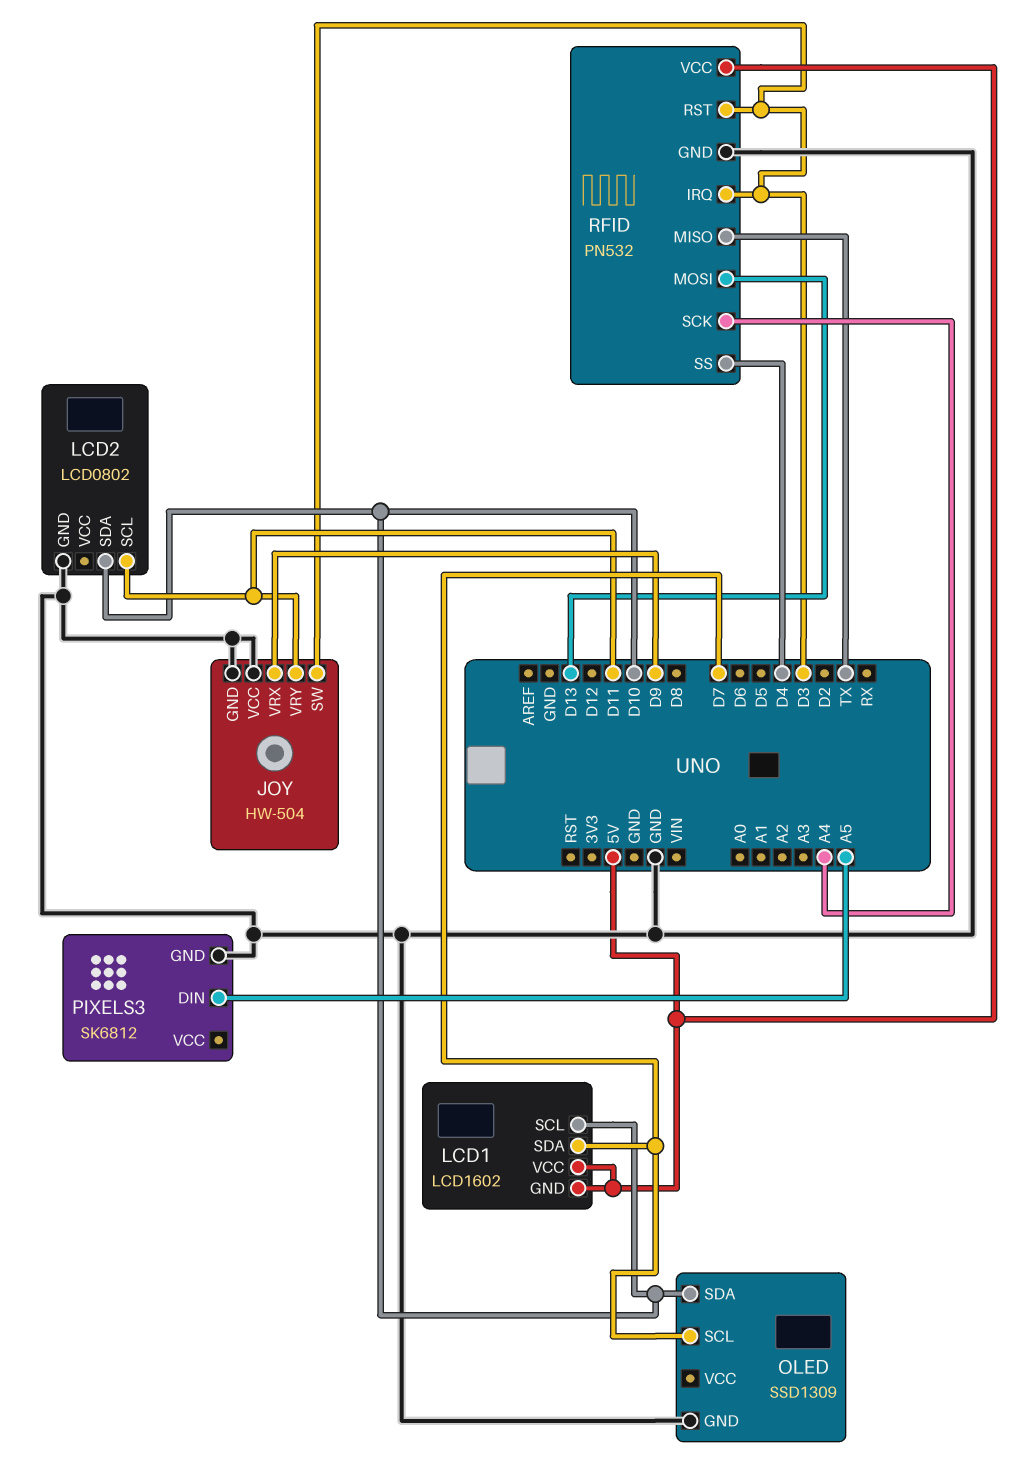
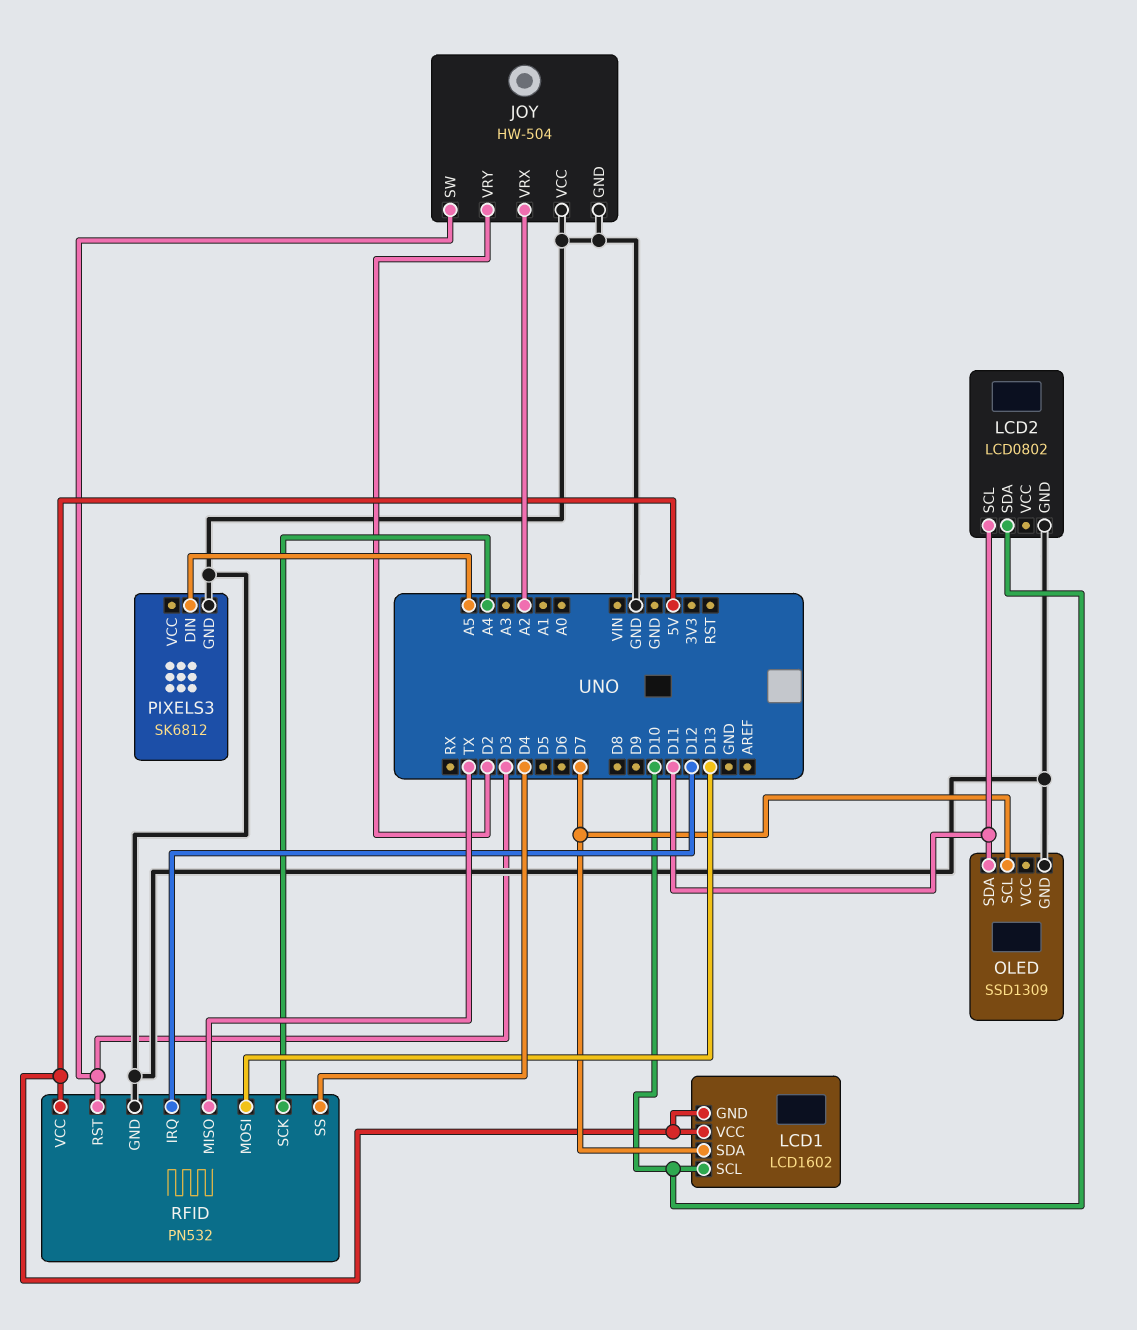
JOY pin VRX: D9 -> A2
JOY pin VRY: D11 -> D2
OLED pin SDA: D10 -> D11
RFID pin IRQ: D3 -> D12

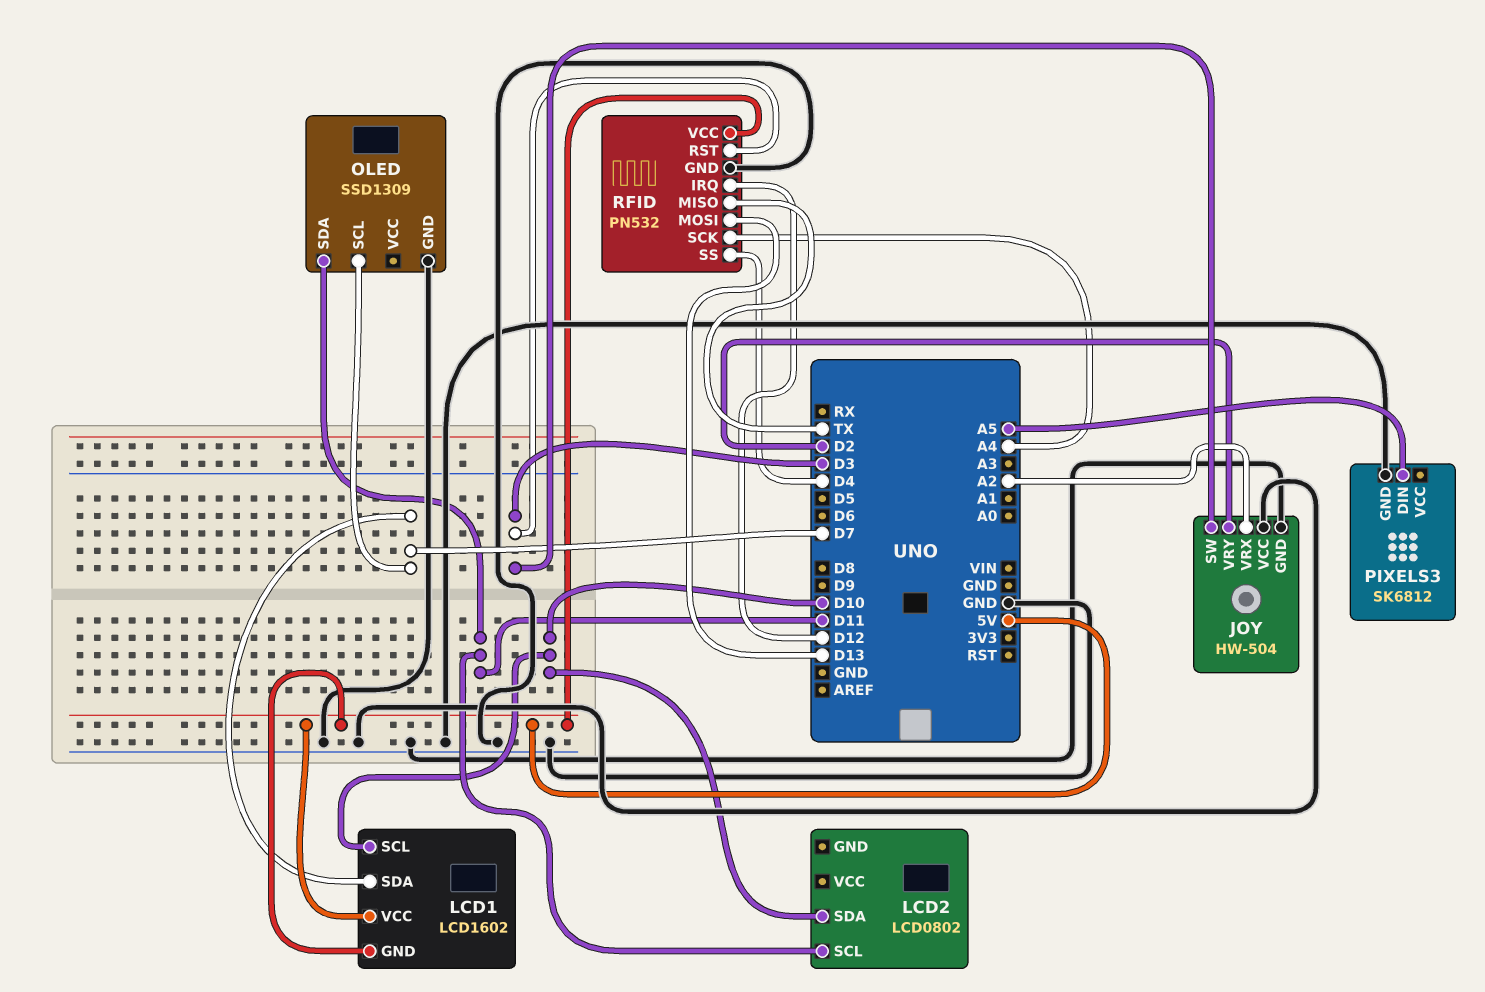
LCD2 pin GND: GND -> none

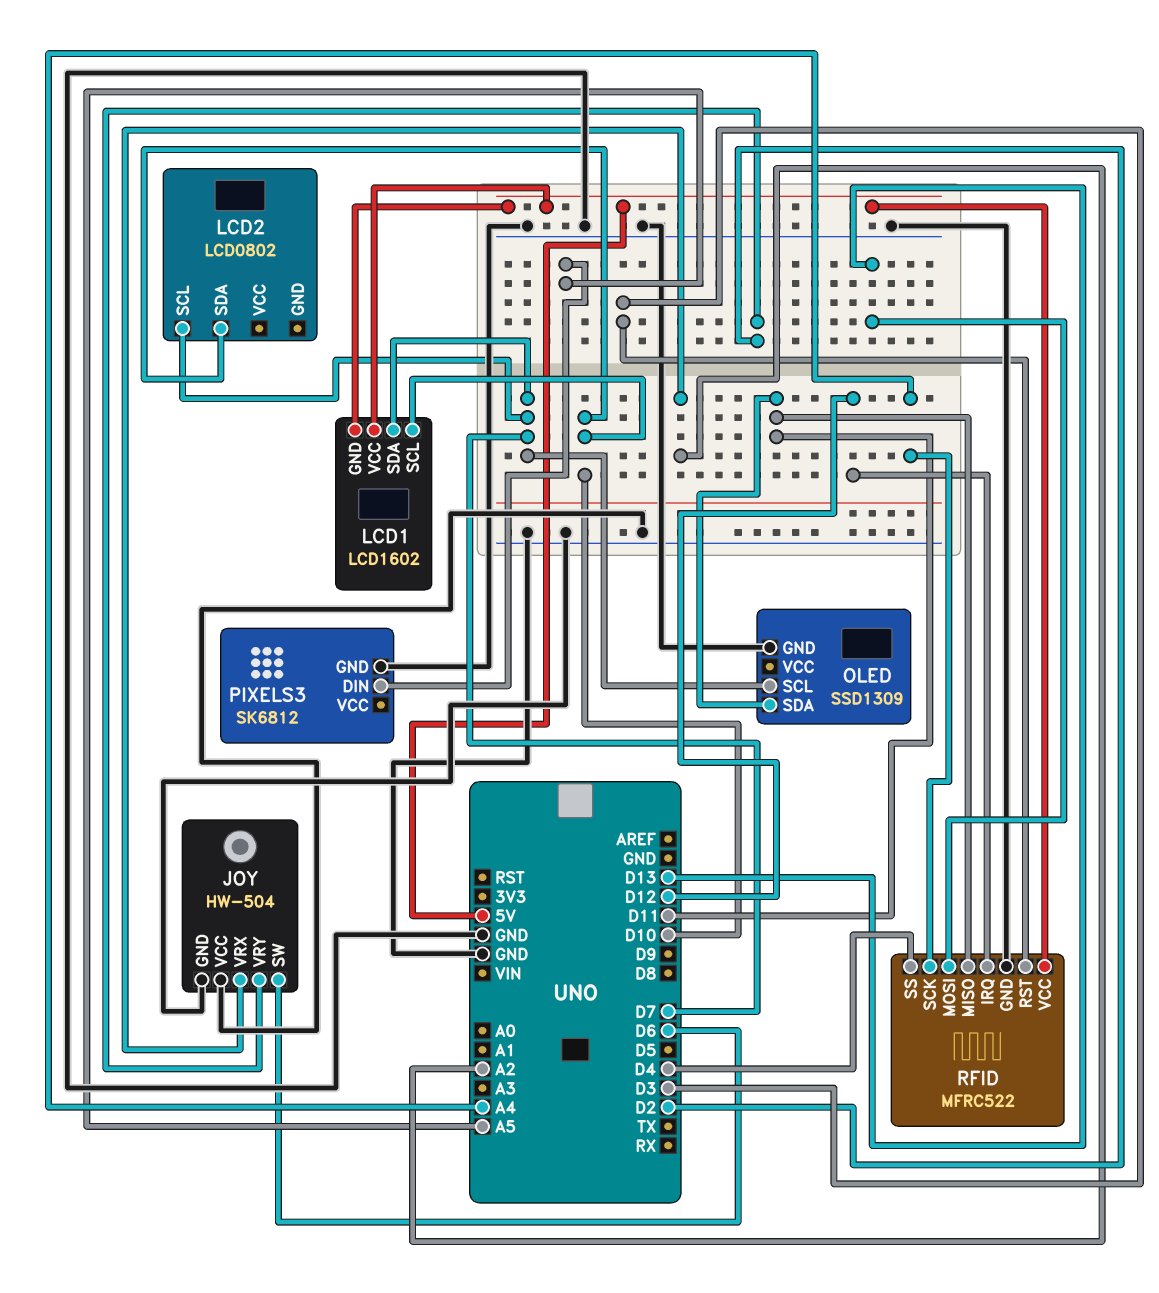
JOY pin SW: D3 -> D6
LCD2 pin SCL: D11 -> D7
RFID: PN532 -> MFRC522
RFID pin MISO: TX -> D11

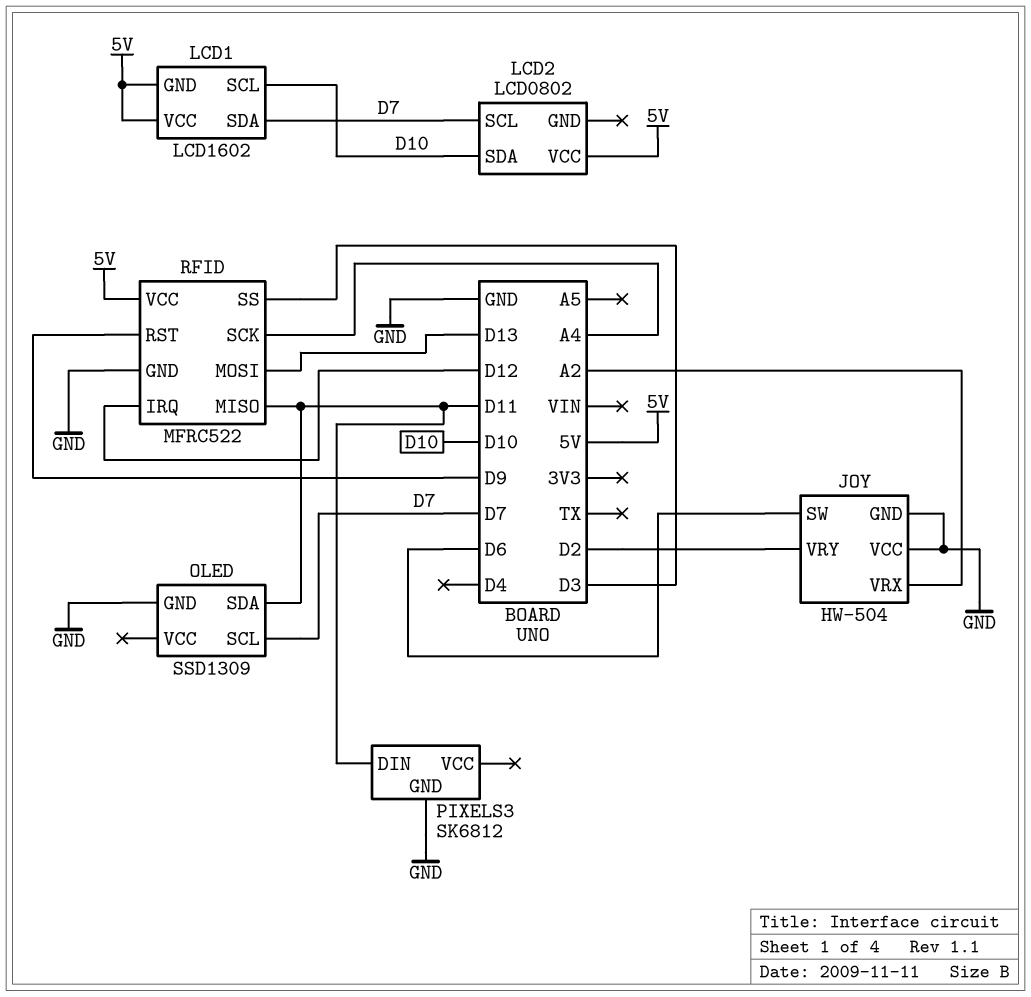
LCD2 pin VCC: none -> 5V
PIXELS3 pin DIN: A5 -> D11
RFID pin RST: D3 -> D9
RFID pin SS: D4 -> D3

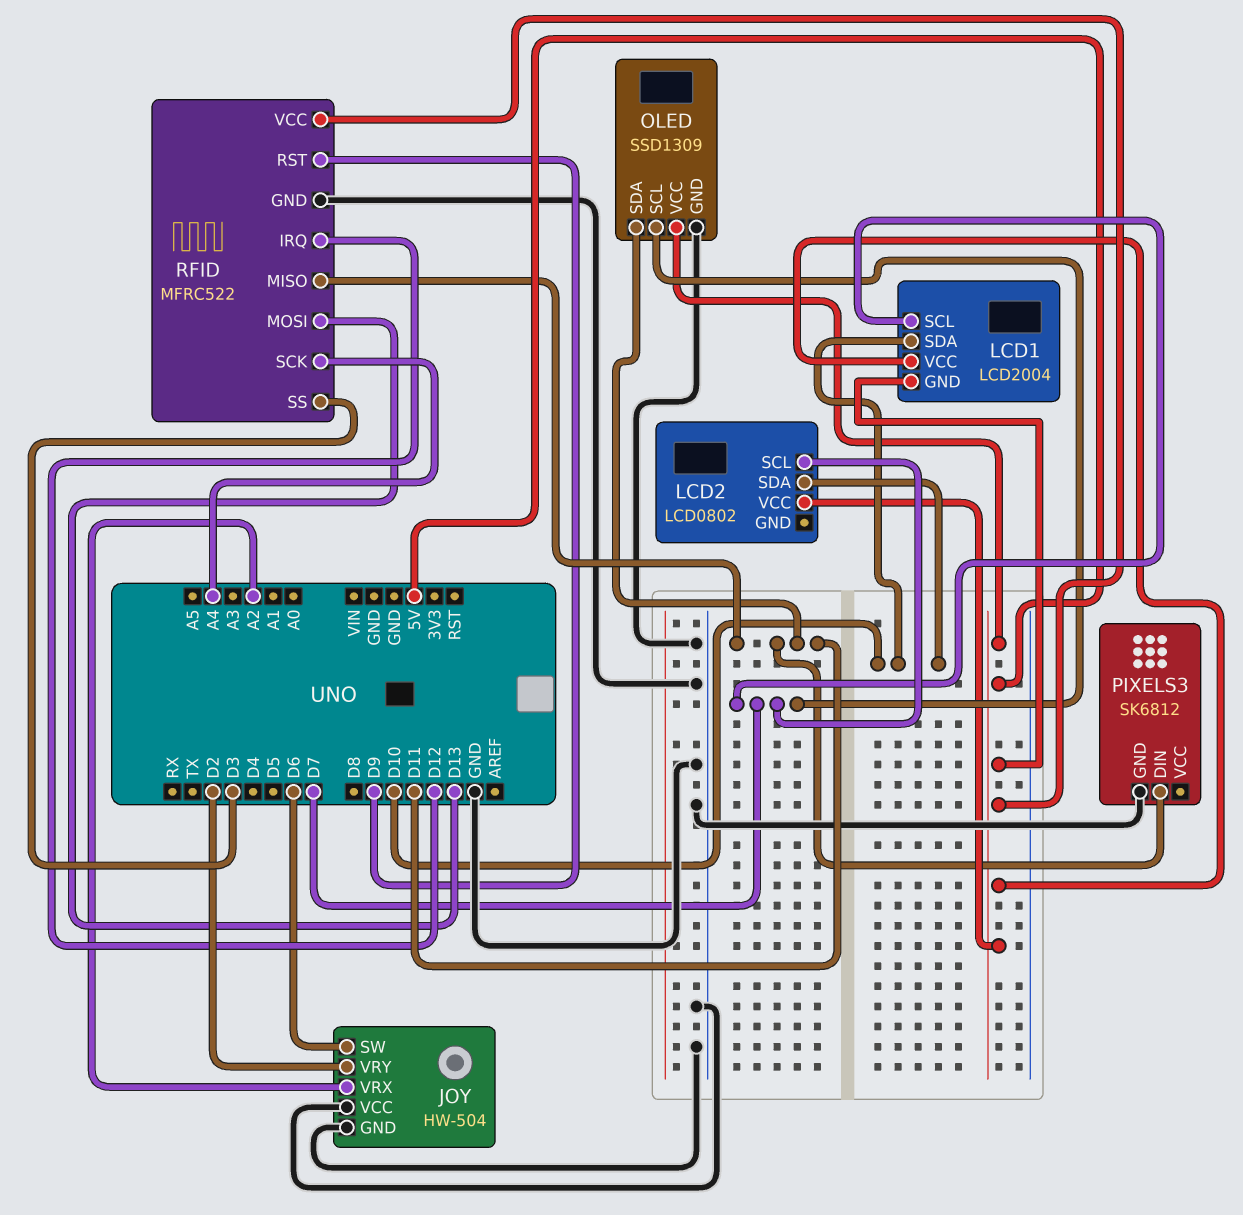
LCD1: LCD1602 -> LCD2004
LCD1 pin SCL: D10 -> D7
LCD1 pin SDA: D7 -> D10
OLED pin VCC: none -> 5V

